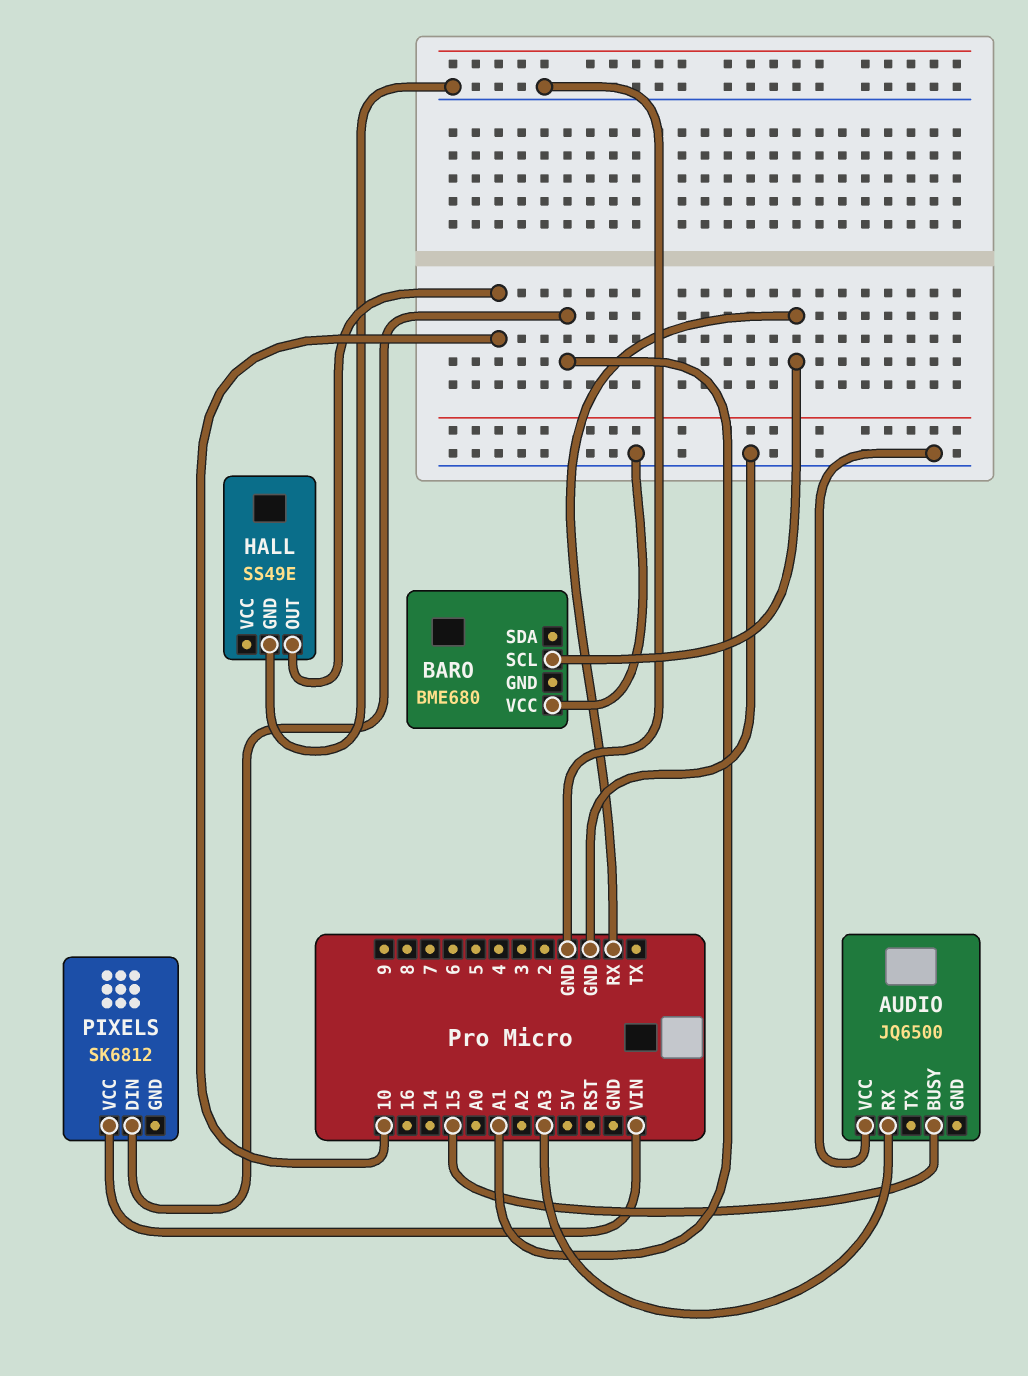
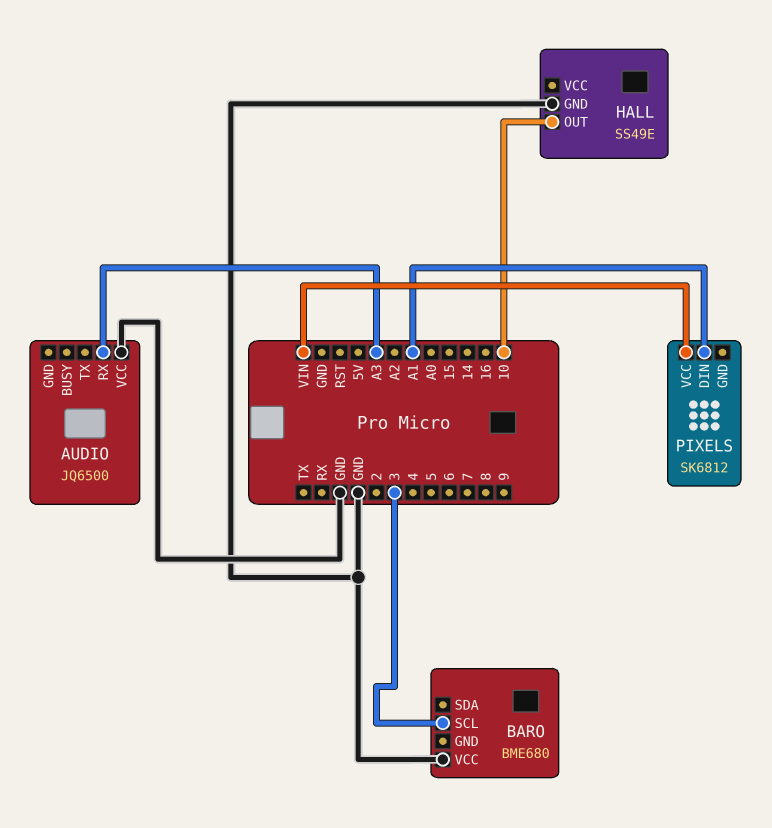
AUDIO pin BUSY: 15 -> none
BARO pin SCL: RX -> 3

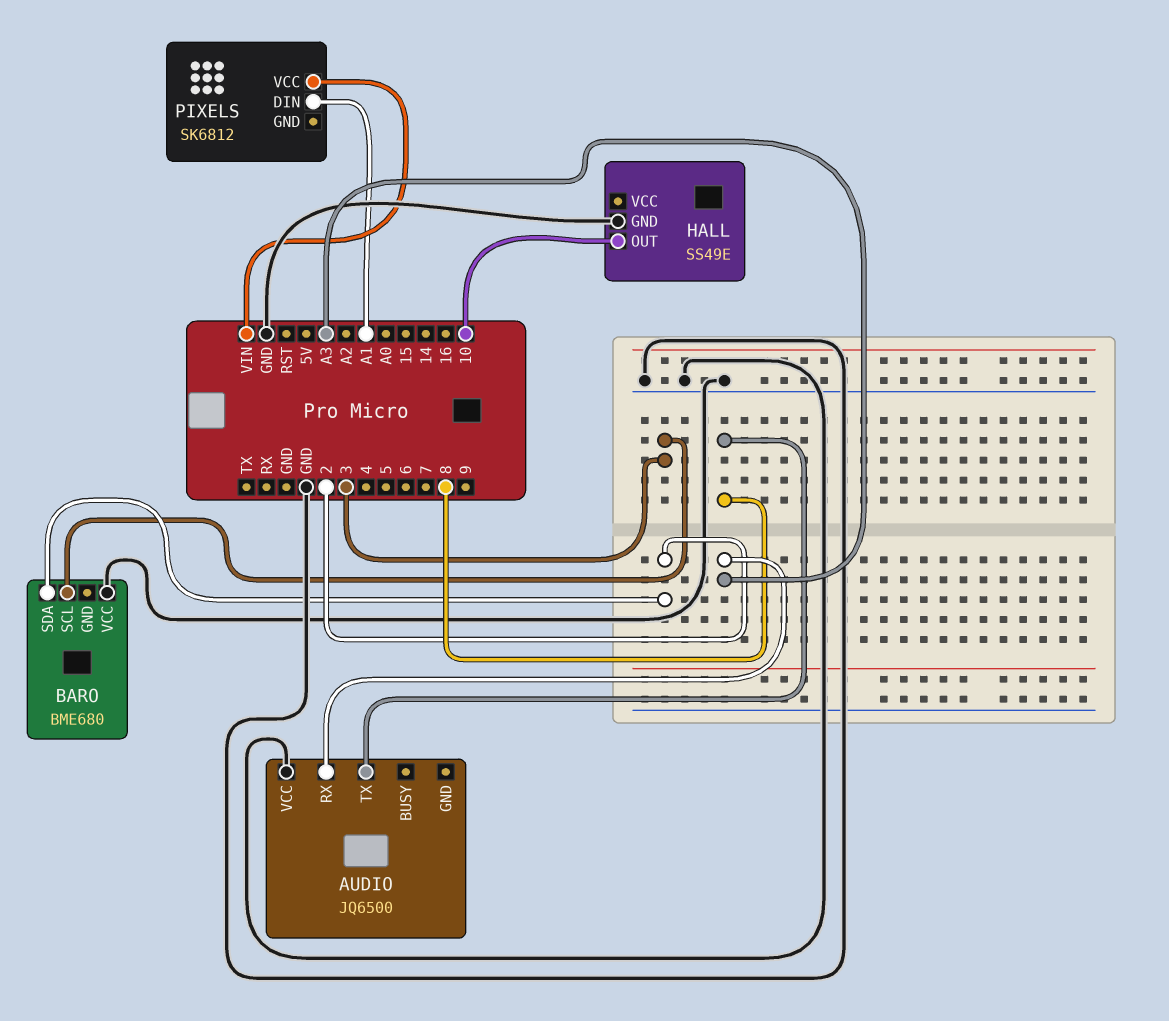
AUDIO pin TX: none -> 8
BARO pin SDA: none -> 2

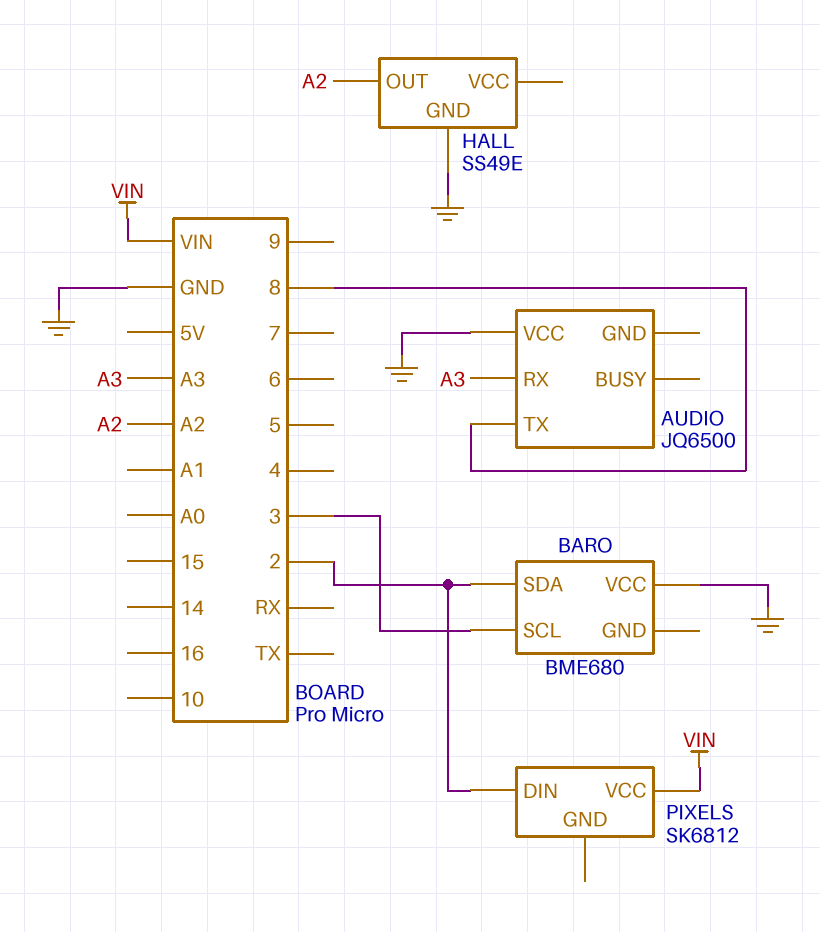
HALL pin OUT: 10 -> A2
PIXELS pin DIN: A1 -> 2

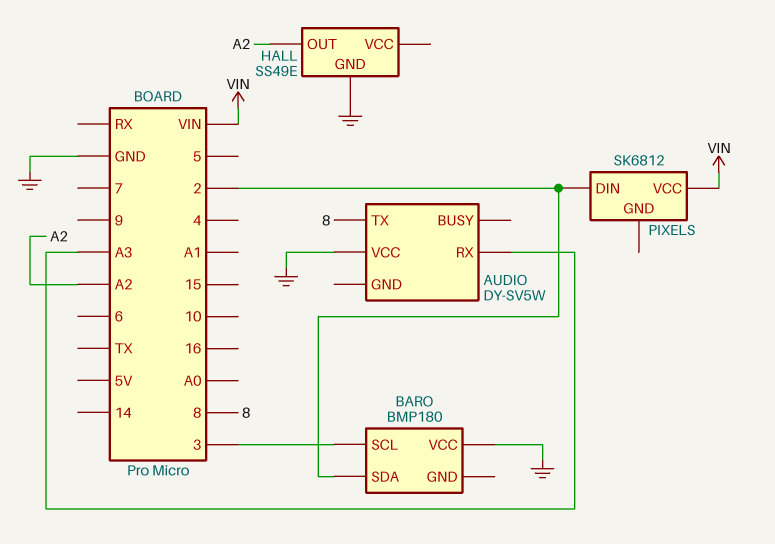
AUDIO: JQ6500 -> DY-SV5W
BARO: BME680 -> BMP180

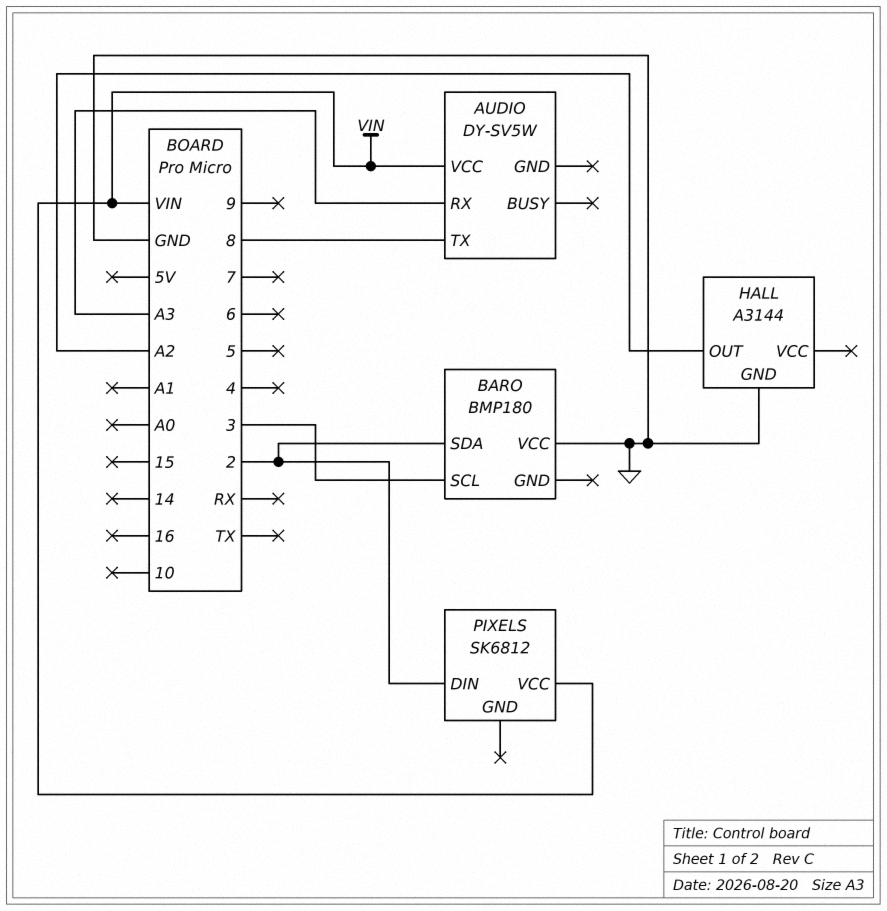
AUDIO pin VCC: GND -> VIN
HALL: SS49E -> A3144

